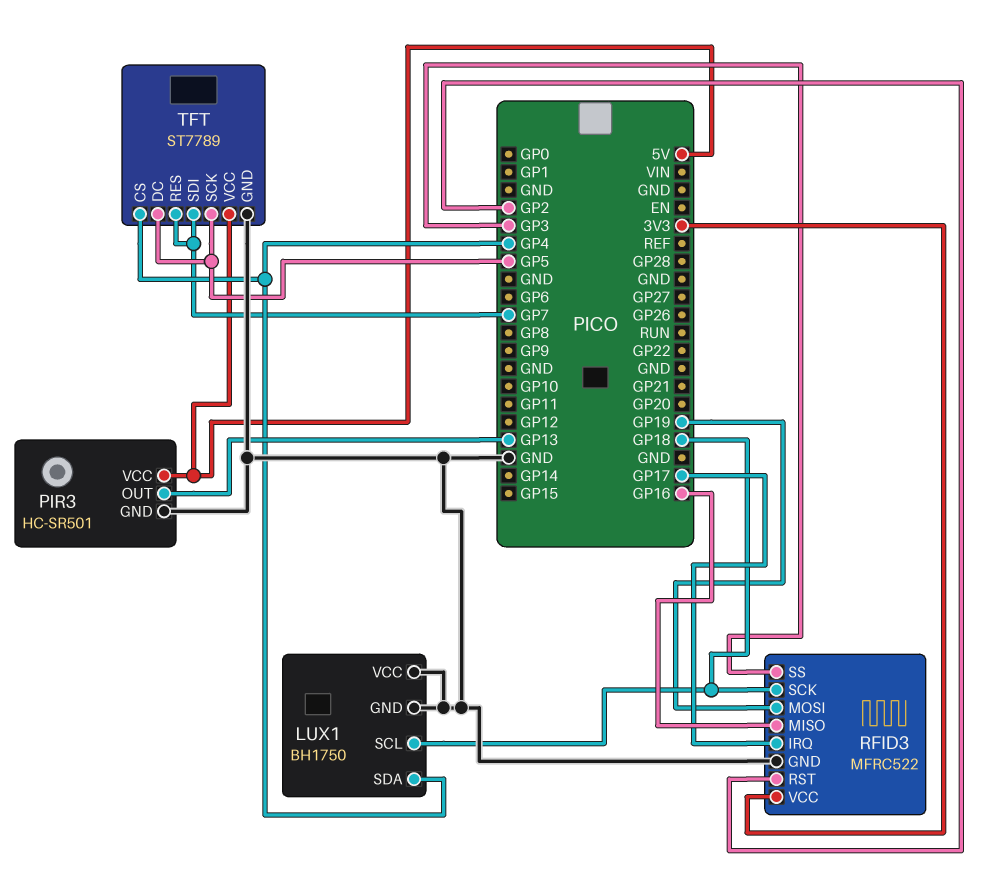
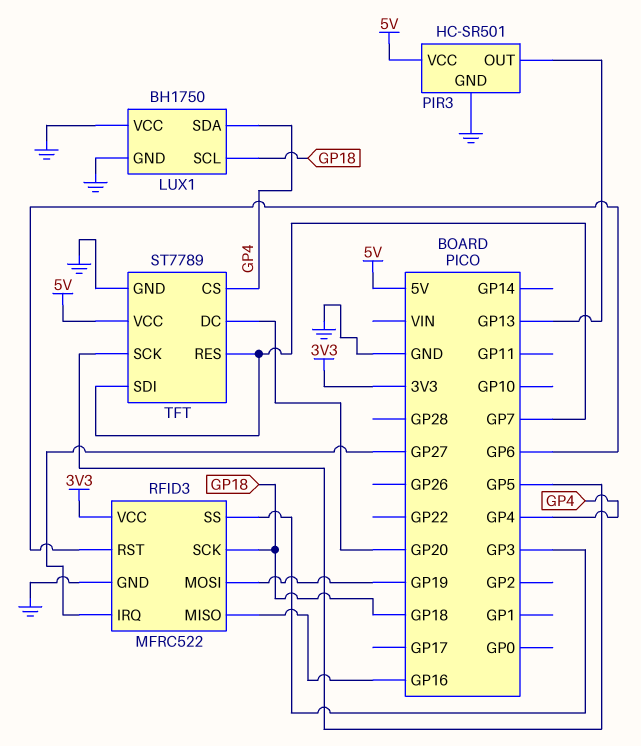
RFID3 pin IRQ: GP17 -> GP27
RFID3 pin RST: GP2 -> GP6
TFT pin DC: GP5 -> GP20

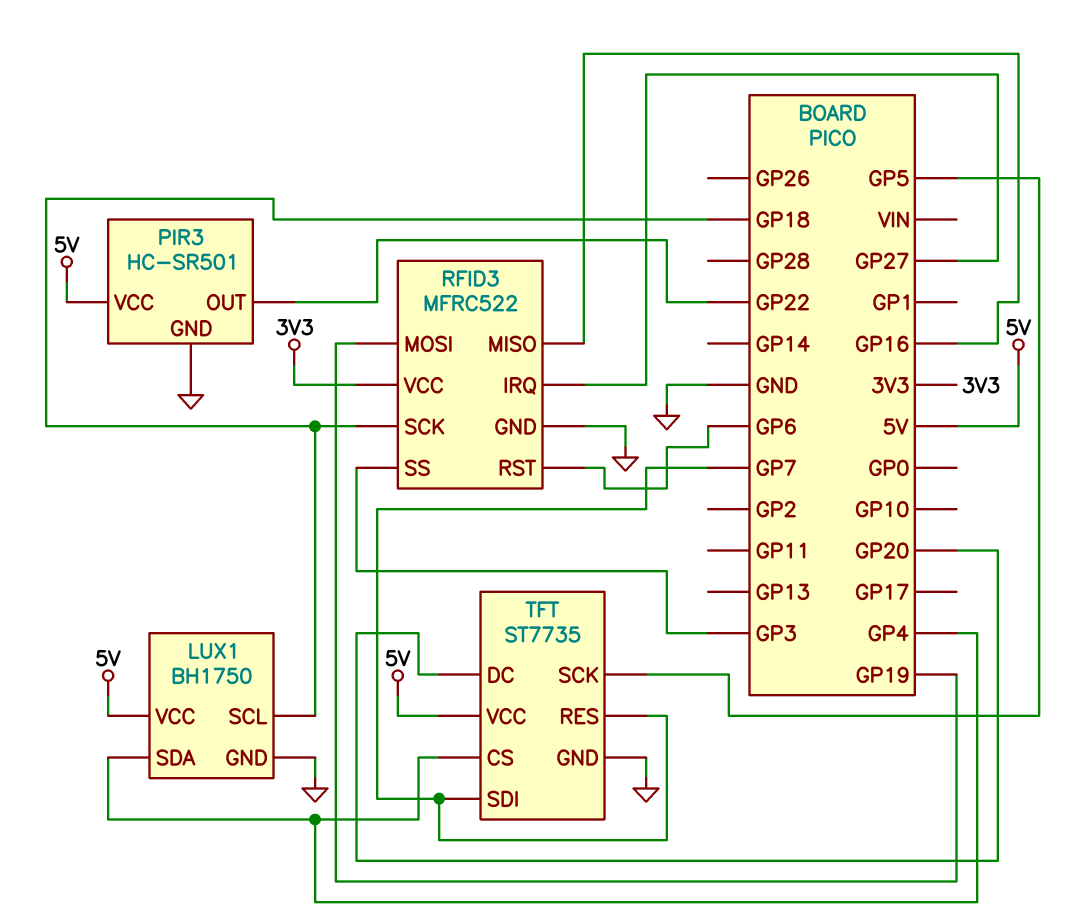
LUX1 pin VCC: GND -> 5V
PIR3 pin OUT: GP13 -> GP22
TFT: ST7789 -> ST7735

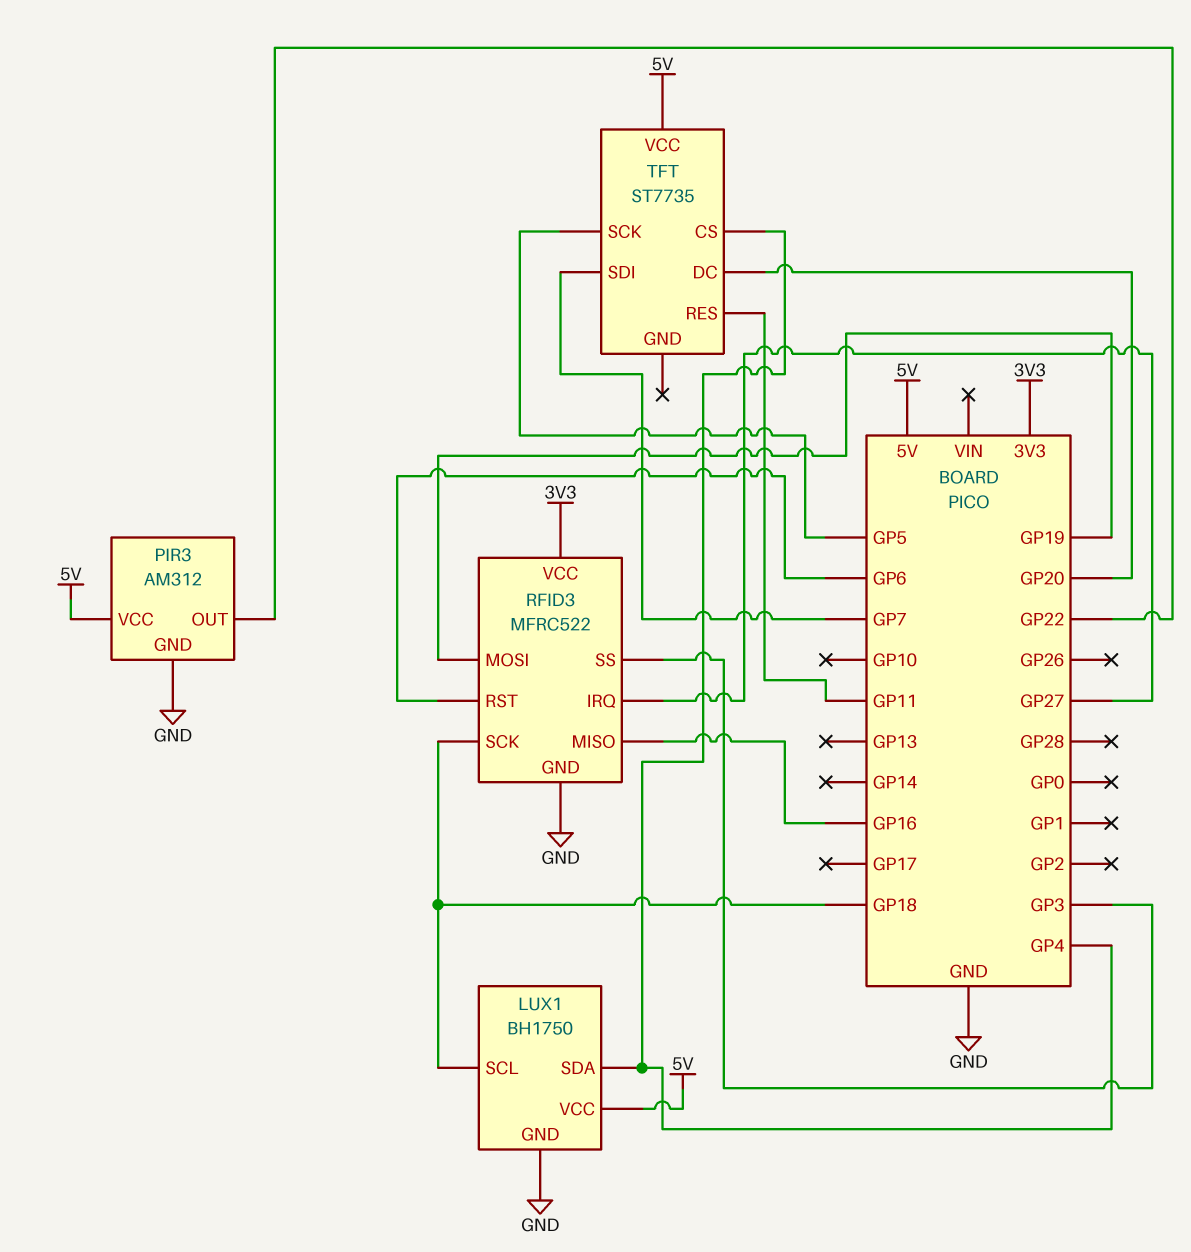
PIR3: HC-SR501 -> AM312
TFT pin GND: GND -> none
TFT pin RES: GP7 -> GP11

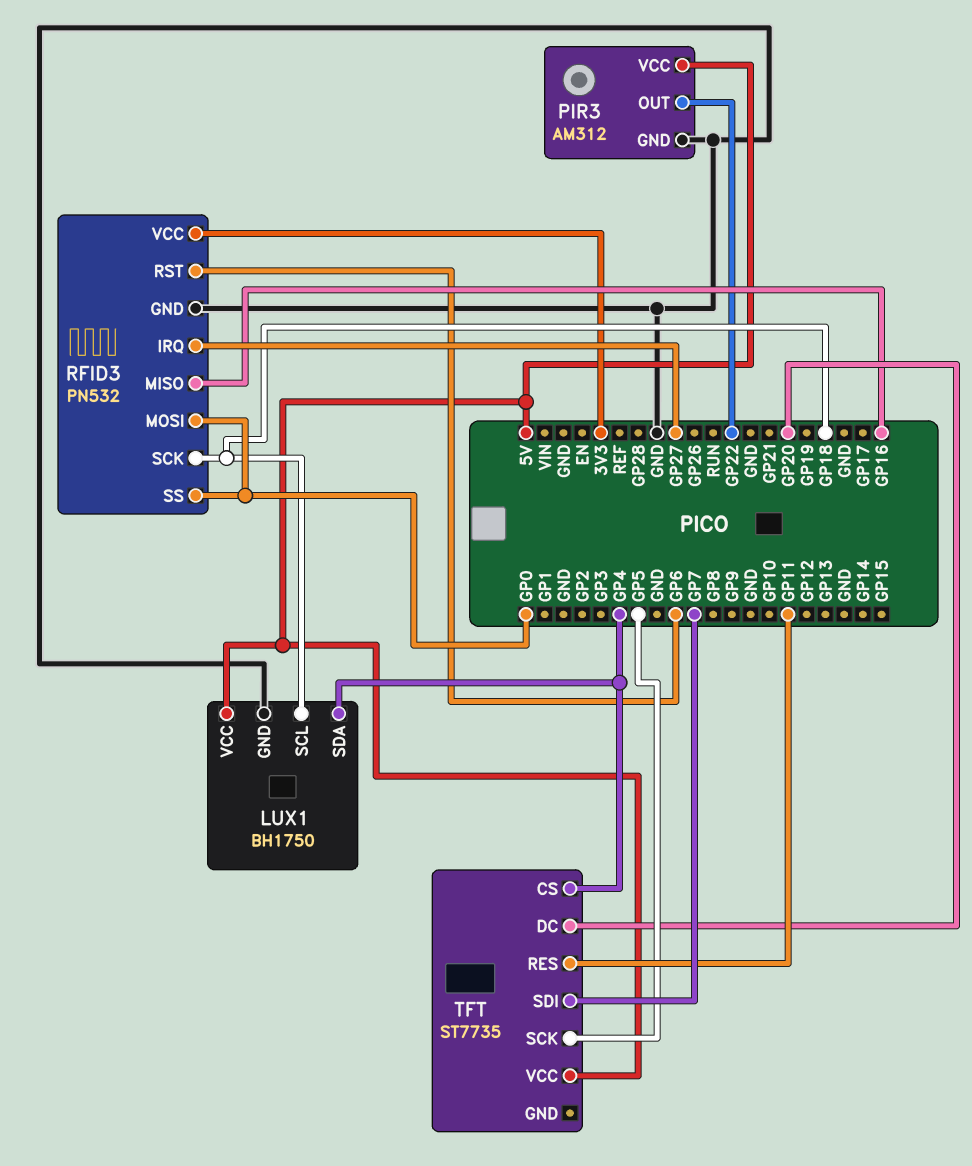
RFID3: MFRC522 -> PN532
RFID3 pin MOSI: GP19 -> GP0
RFID3 pin SS: GP3 -> GP0

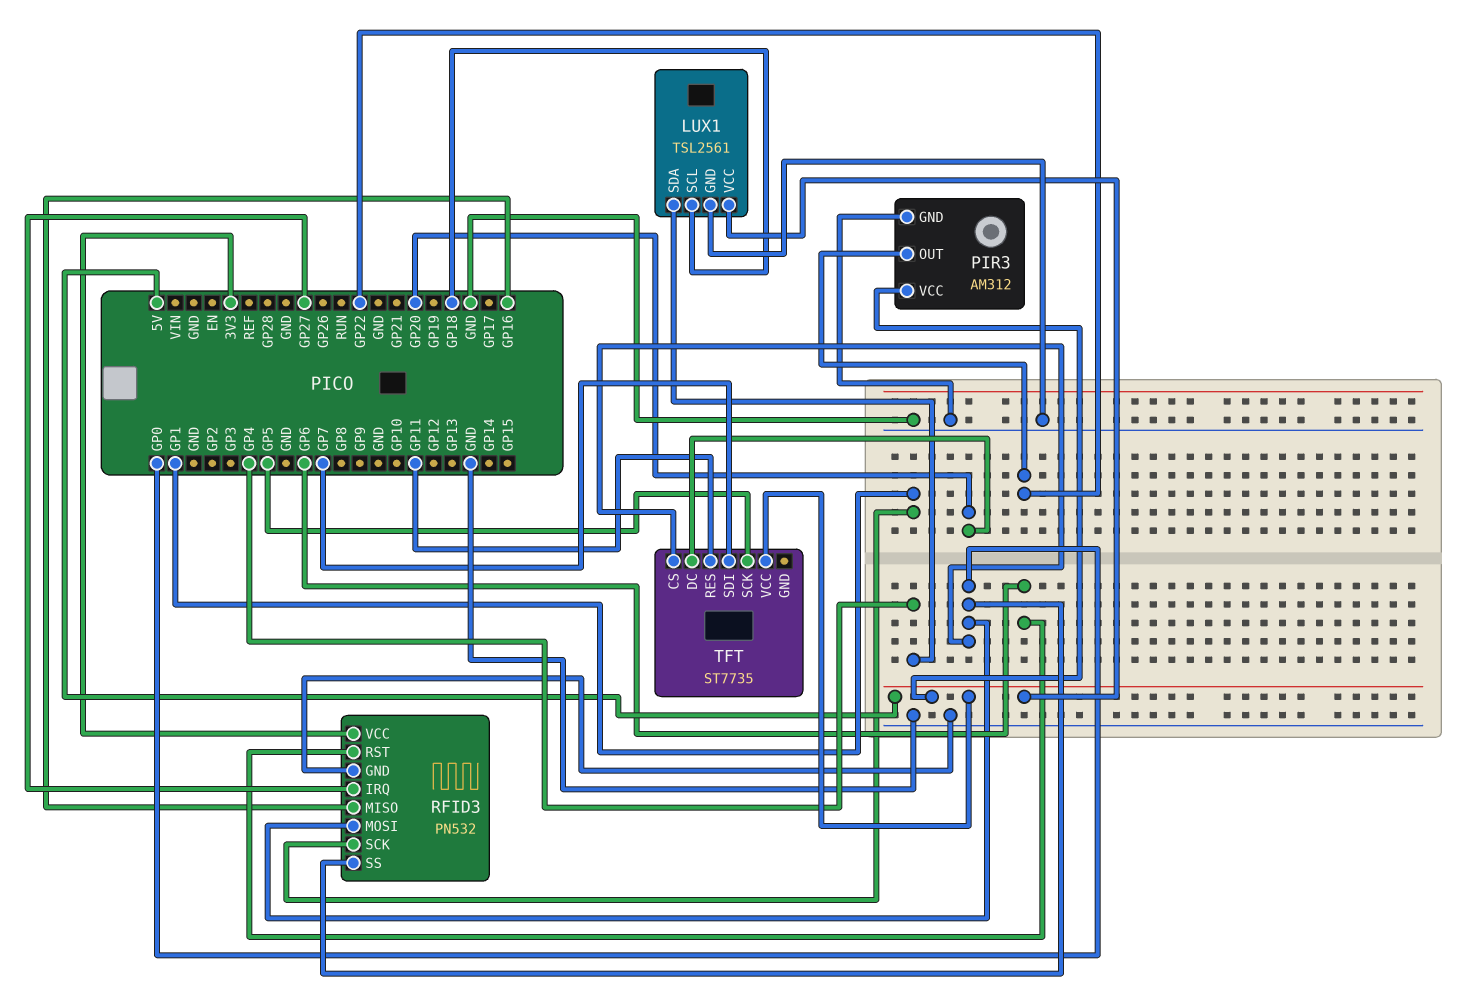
LUX1: BH1750 -> TSL2561
RFID3 pin SCK: GP18 -> GP1
TFT pin CS: GP4 -> GP0

